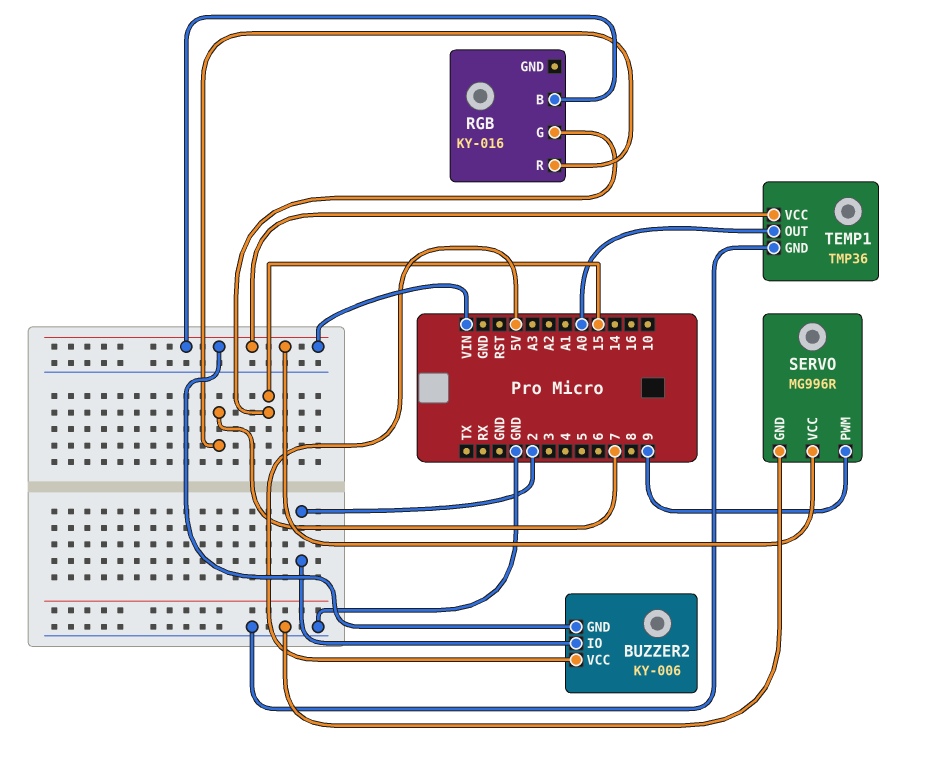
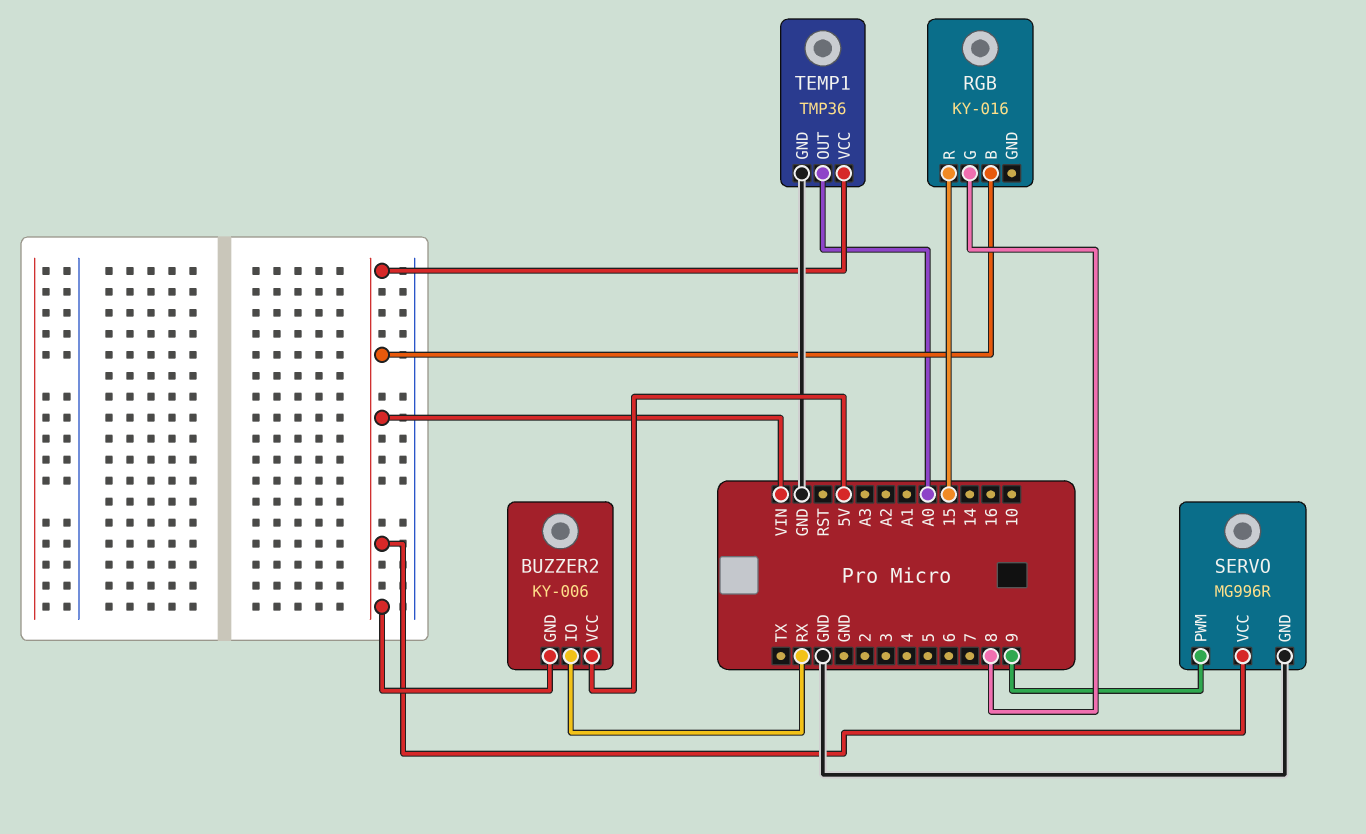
BUZZER2 pin IO: 2 -> RX
RGB pin G: 15 -> 8
RGB pin R: 7 -> 15

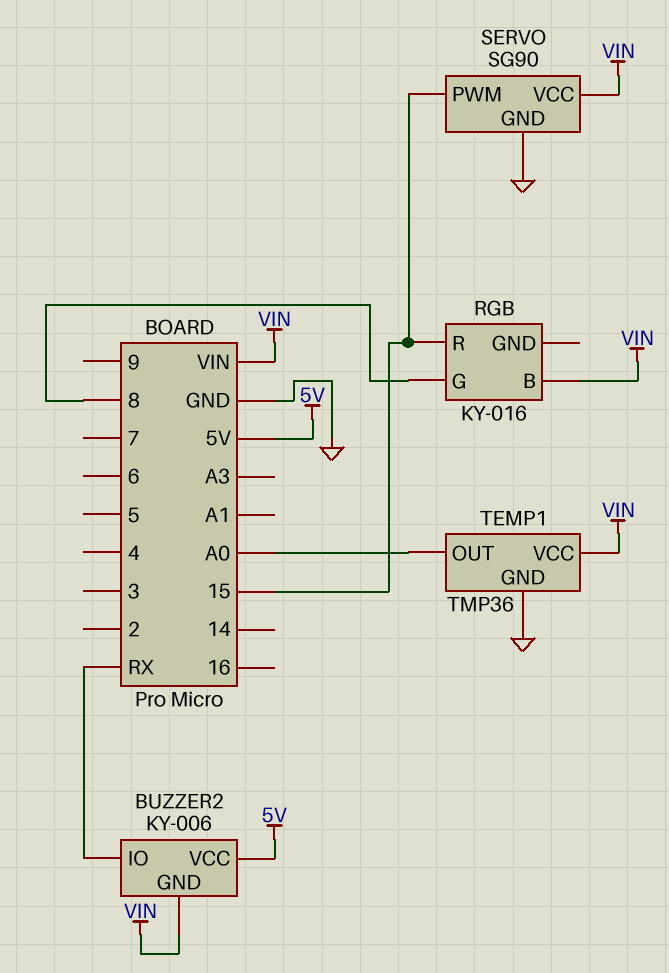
SERVO: MG996R -> SG90
SERVO pin PWM: 9 -> 15

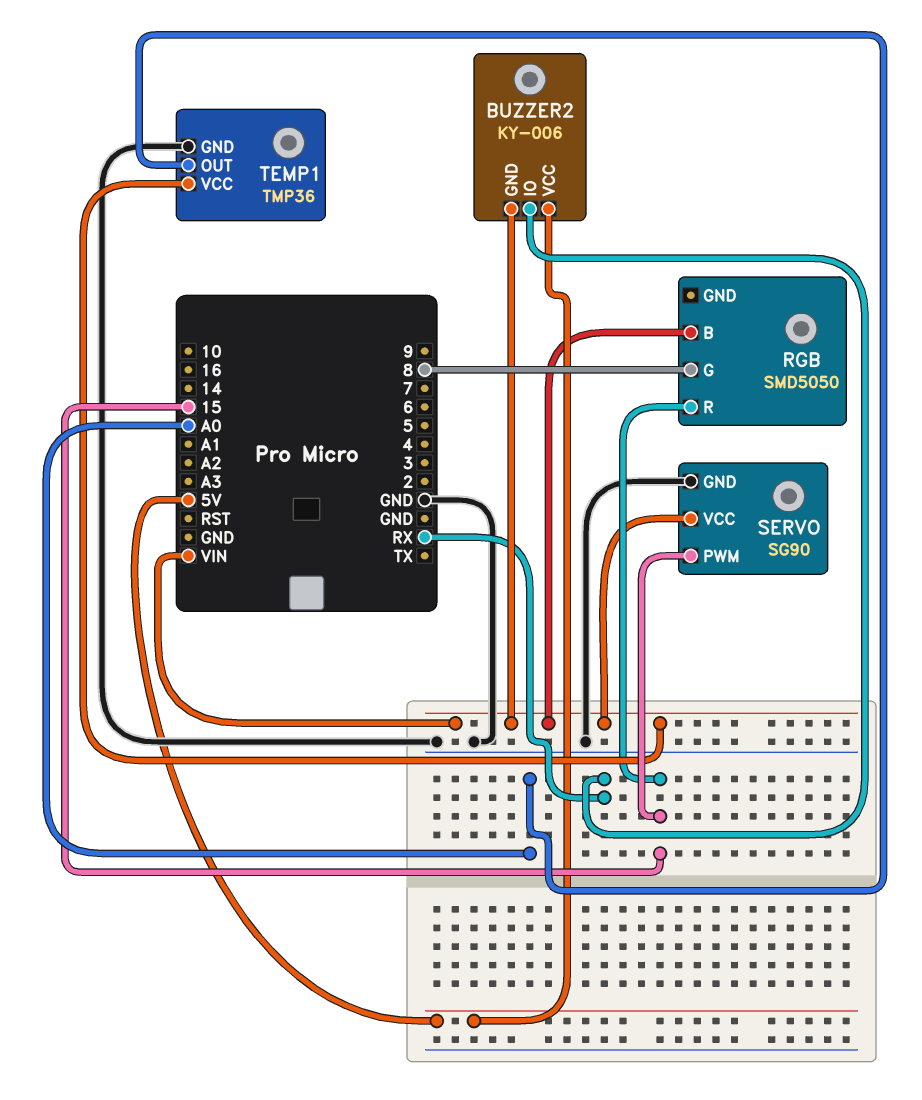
RGB: KY-016 -> SMD5050

